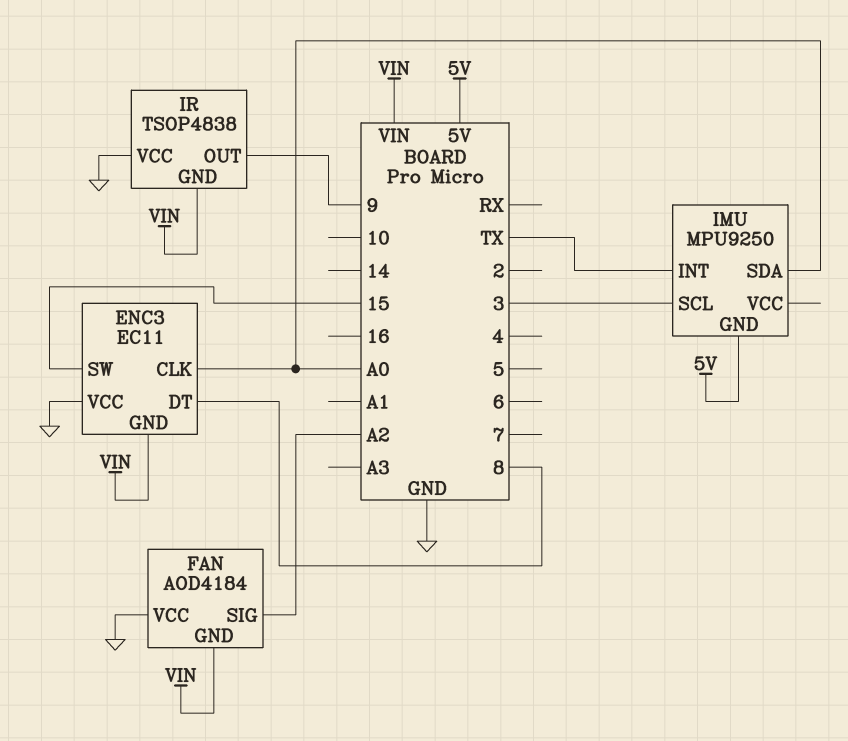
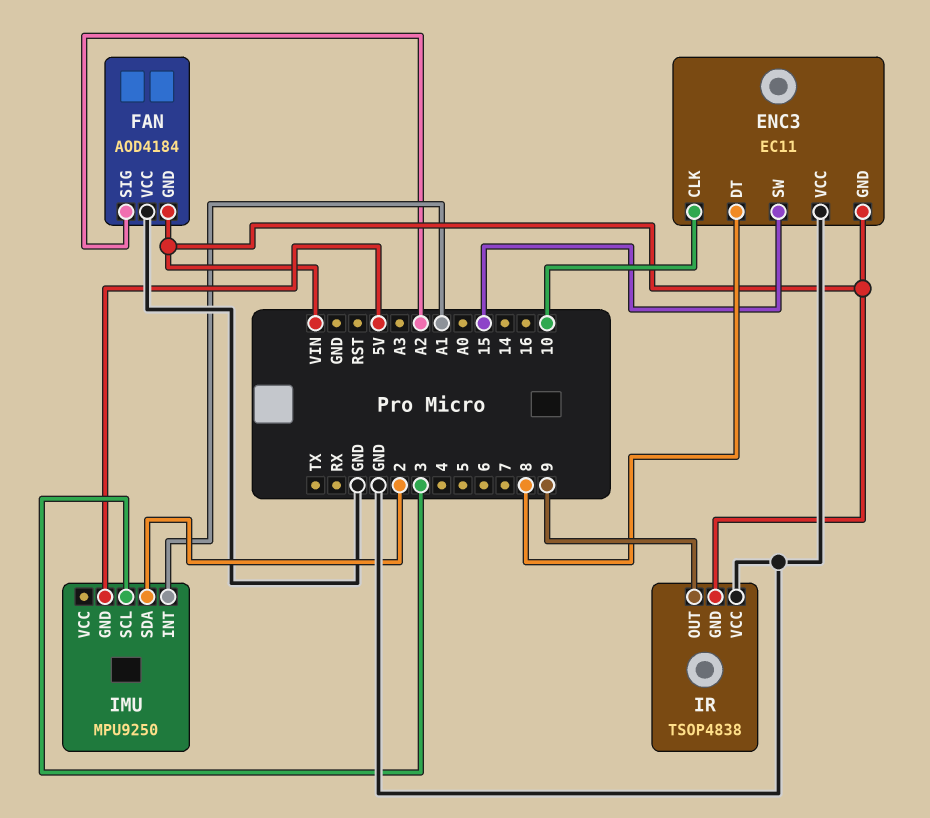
ENC3 pin CLK: A0 -> 10
IMU pin INT: TX -> A1
IMU pin SDA: A0 -> 2

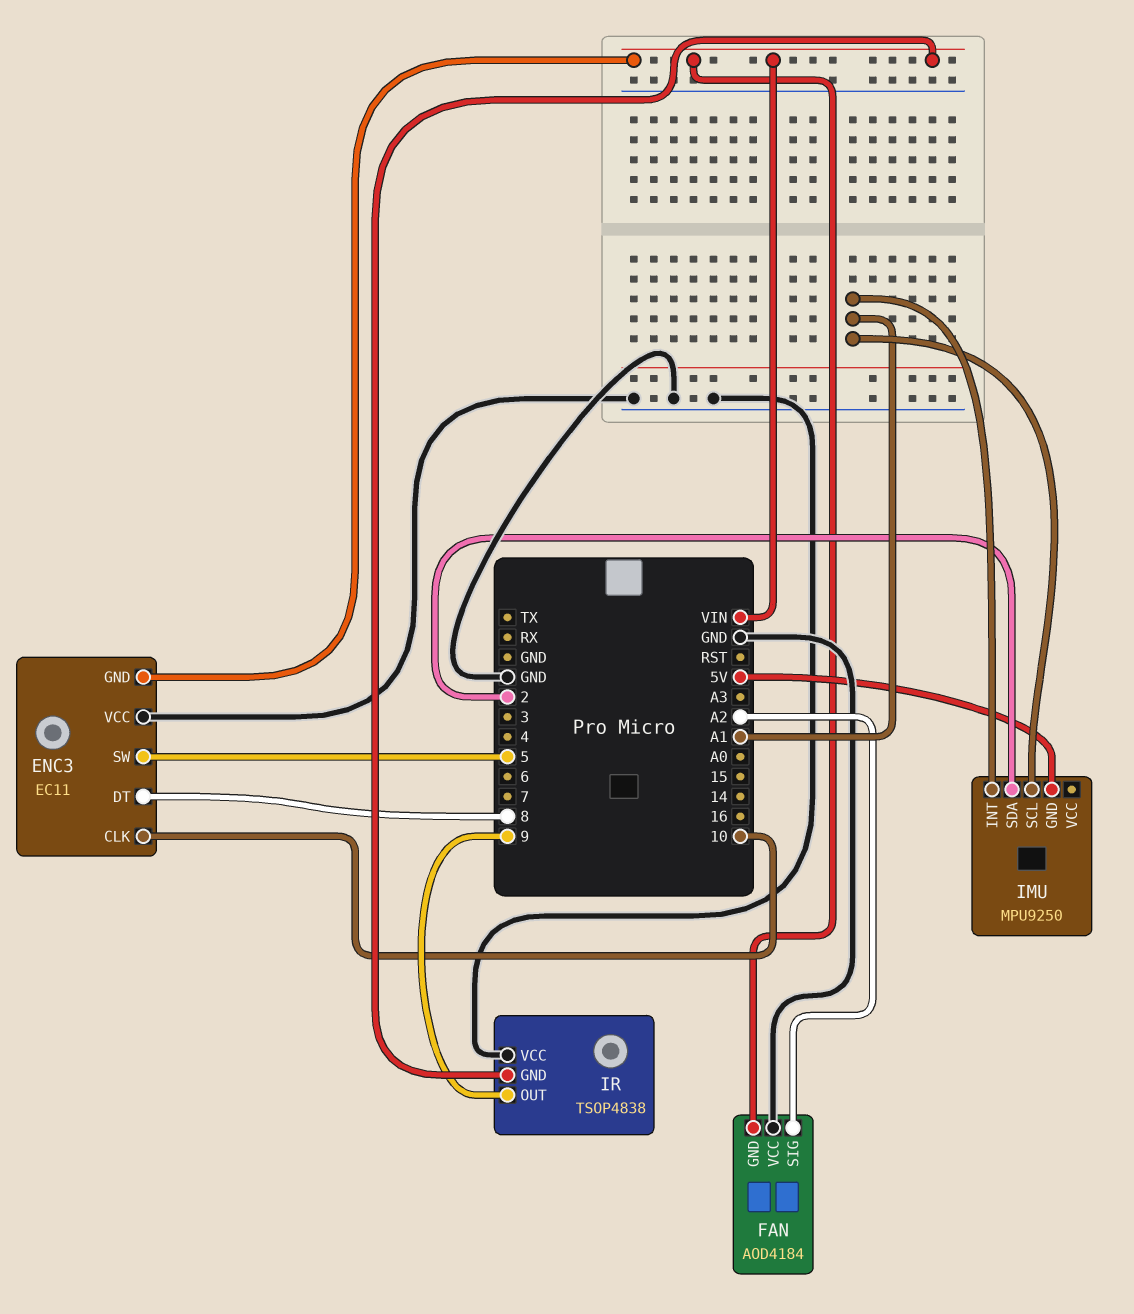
ENC3 pin SW: 15 -> 5
IMU pin SCL: 3 -> A1

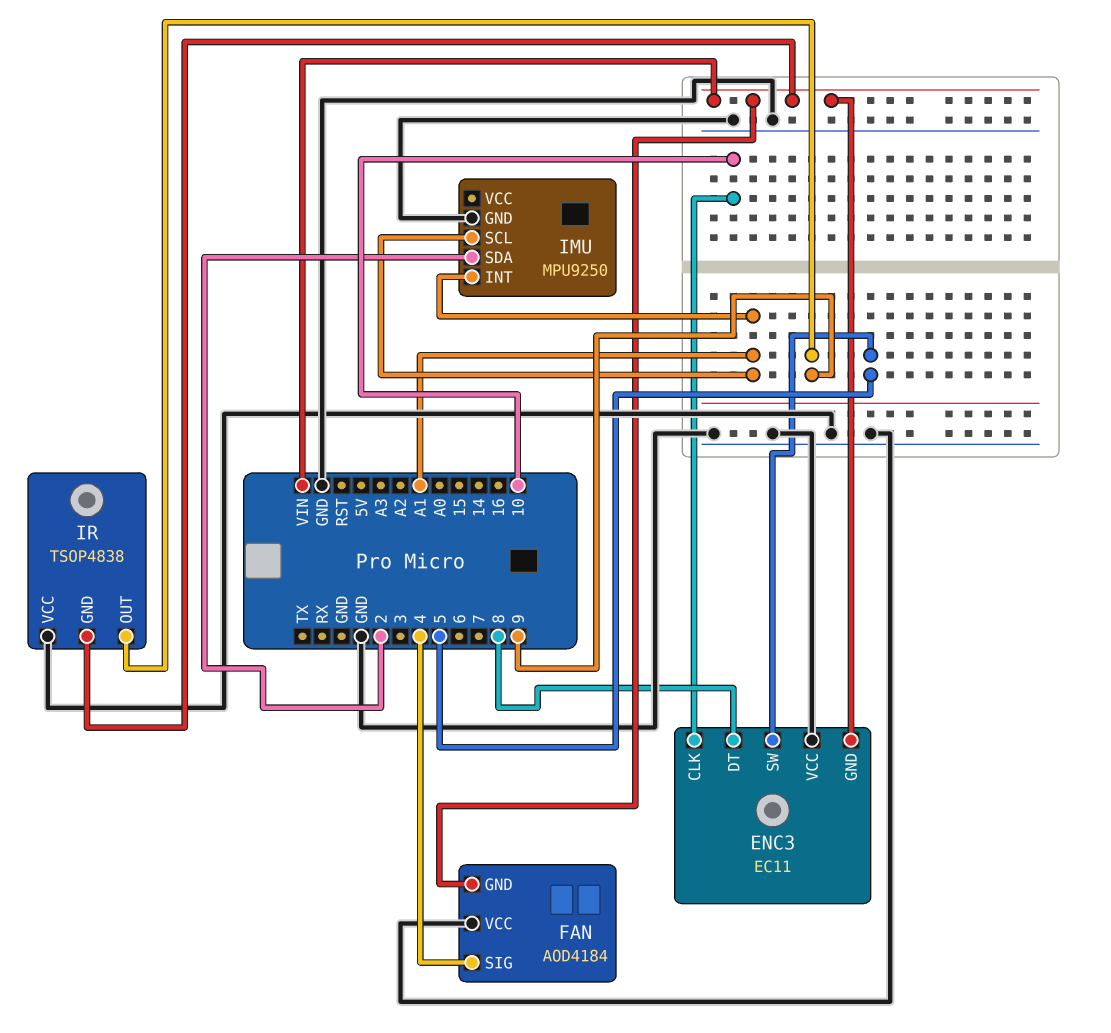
FAN pin SIG: A2 -> 4
IMU pin GND: 5V -> GND

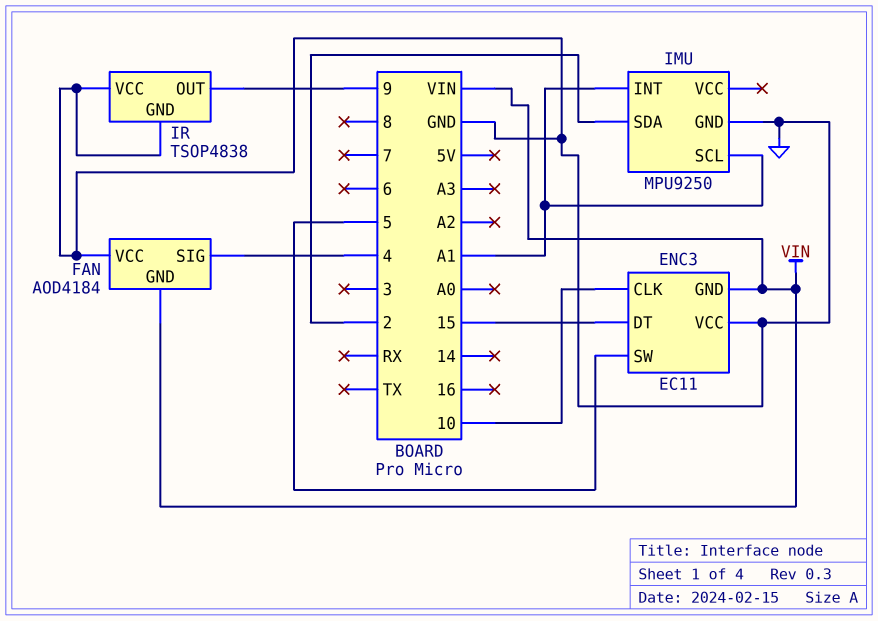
ENC3 pin DT: 8 -> 15
IR pin GND: VIN -> GND

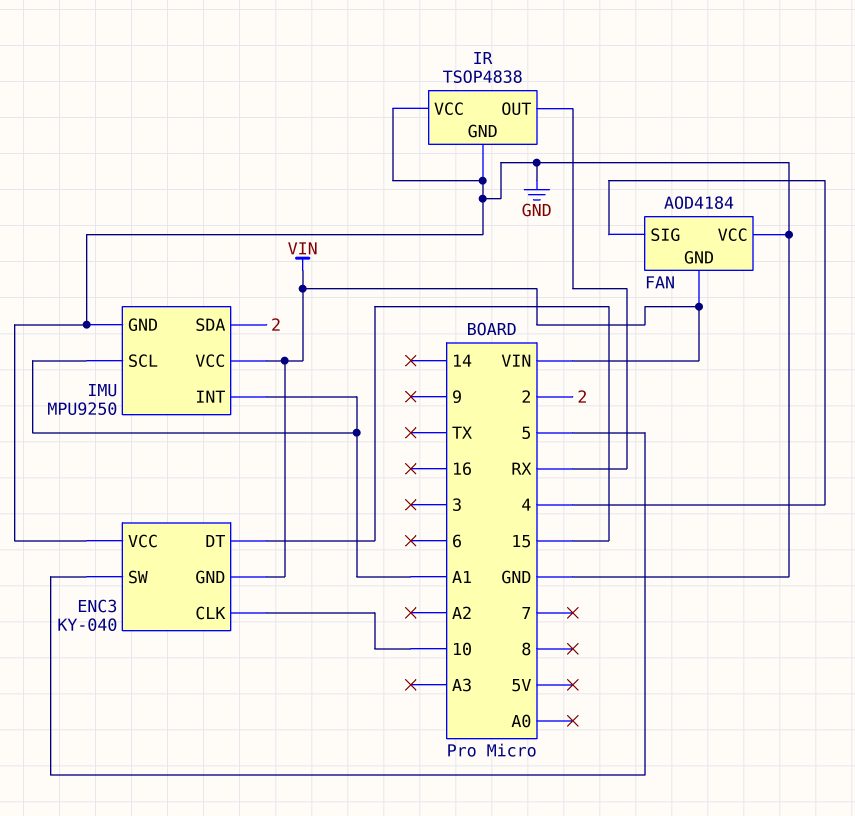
ENC3: EC11 -> KY-040
IMU pin VCC: none -> VIN
IR pin OUT: 9 -> RX

